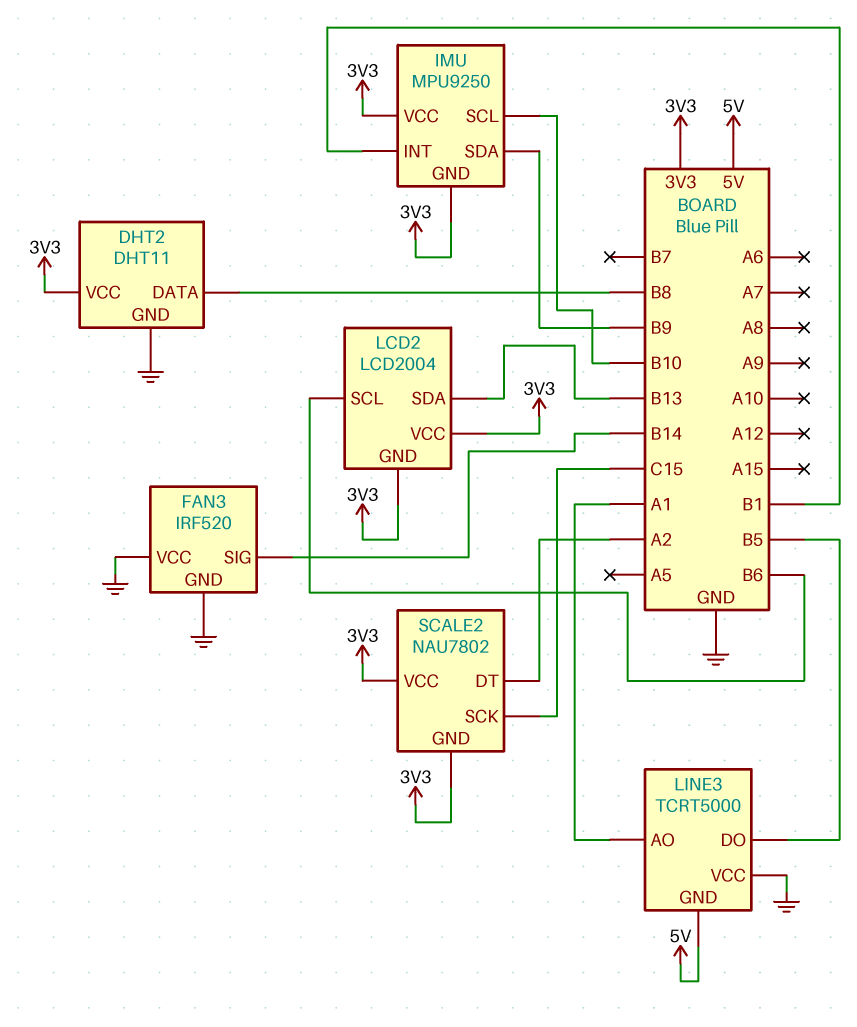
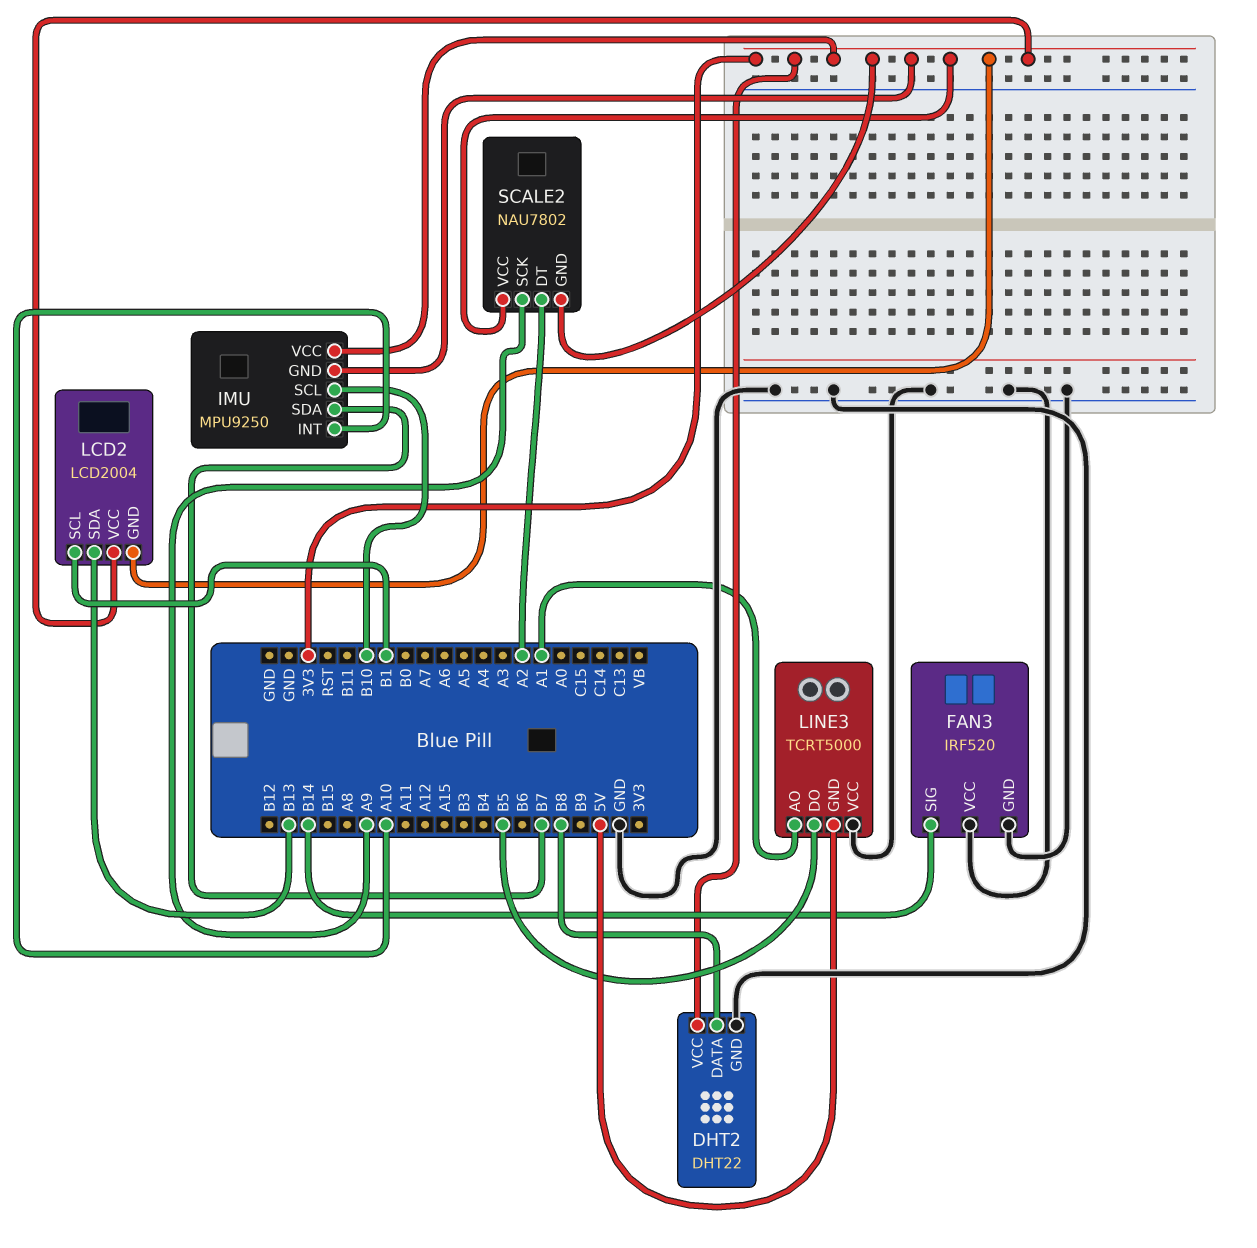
DHT2: DHT11 -> DHT22
IMU pin INT: B1 -> A10
IMU pin SDA: B9 -> B7
LCD2 pin SCL: B6 -> B1
SCALE2 pin SCK: C15 -> A9

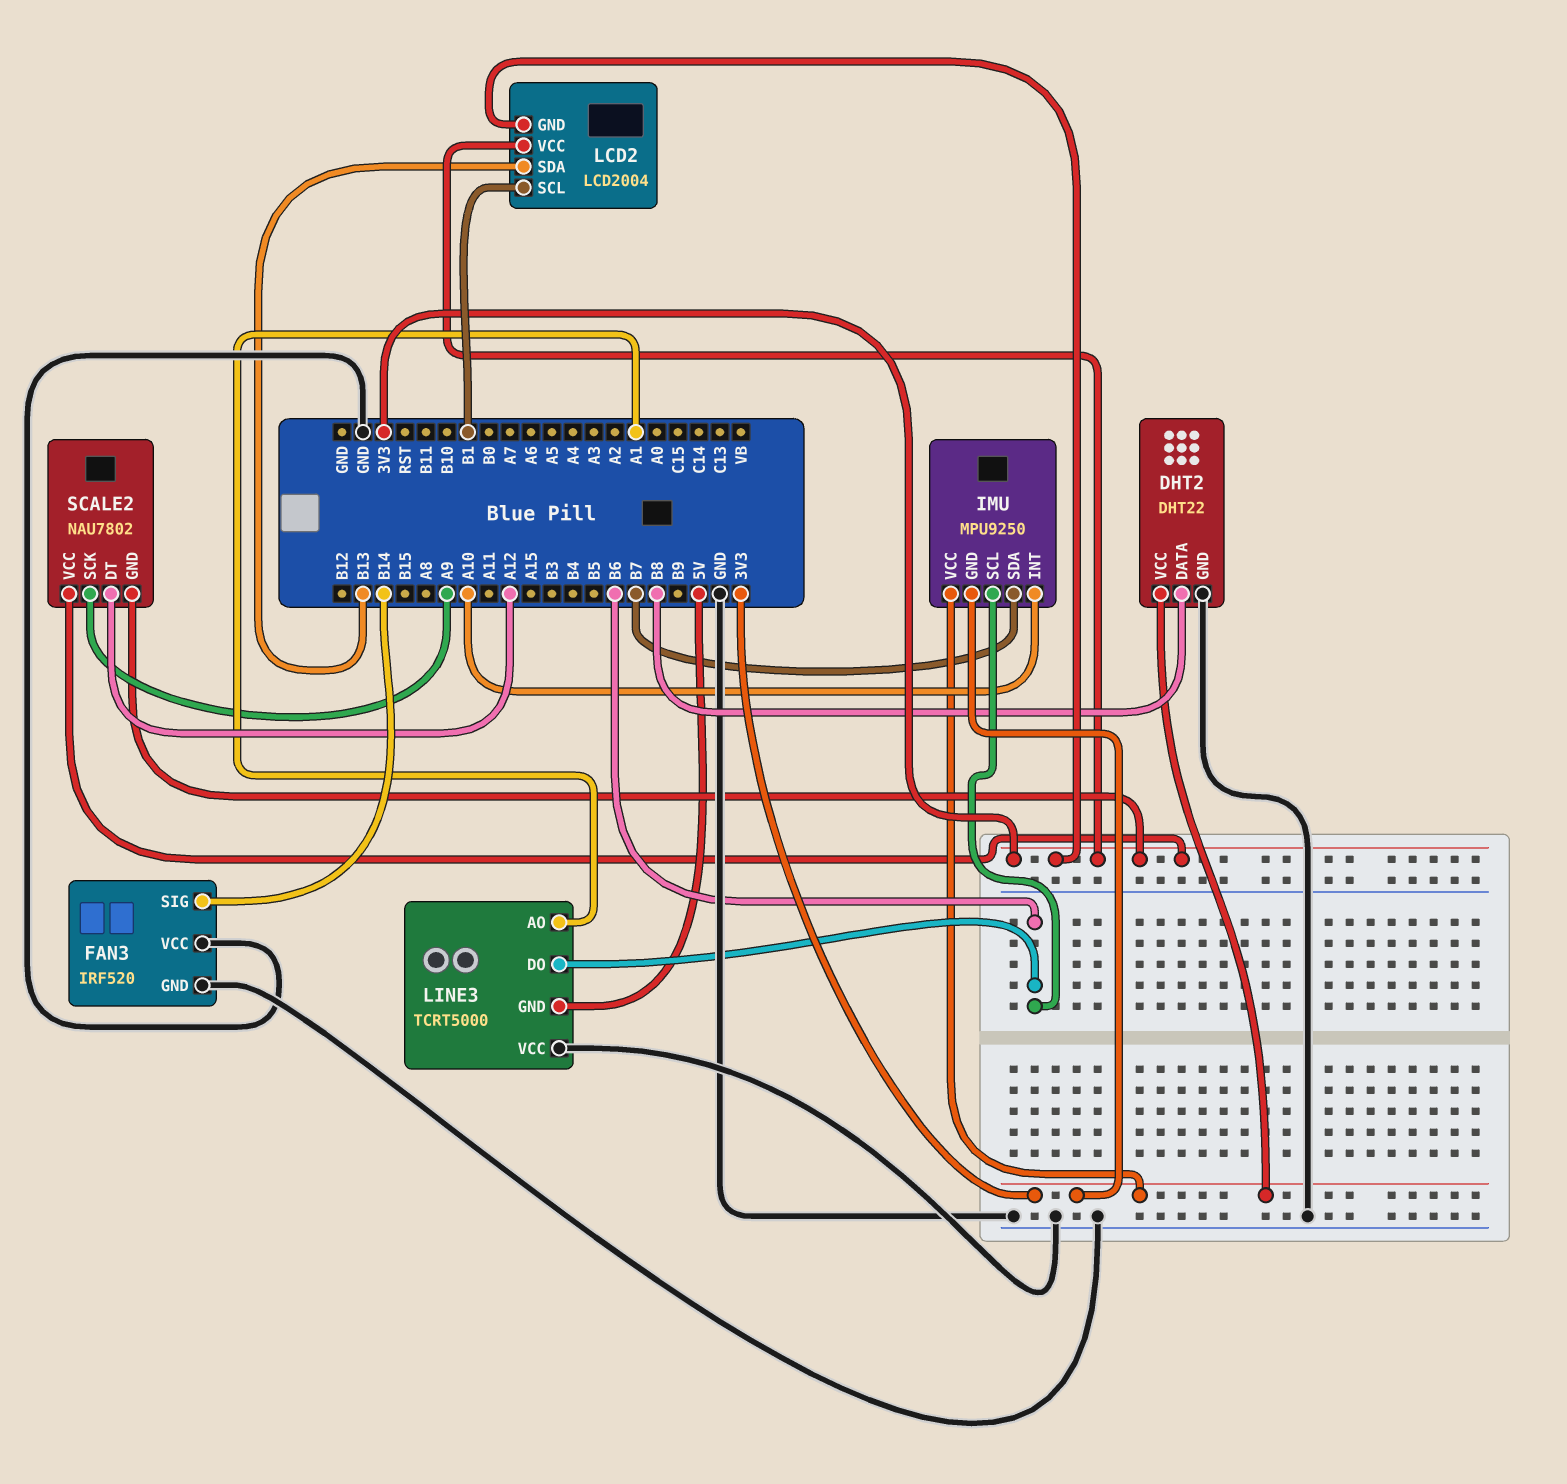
IMU pin SCL: B10 -> B6
LINE3 pin DO: B5 -> B6
SCALE2 pin DT: A2 -> A12

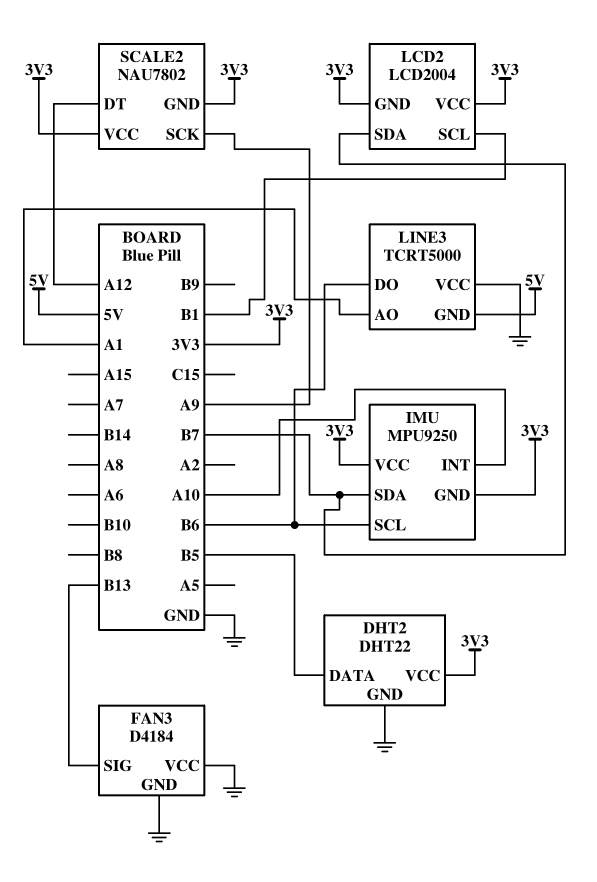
DHT2 pin DATA: B8 -> B5
FAN3: IRF520 -> D4184
FAN3 pin SIG: B14 -> B13
LCD2 pin SDA: B13 -> B7

